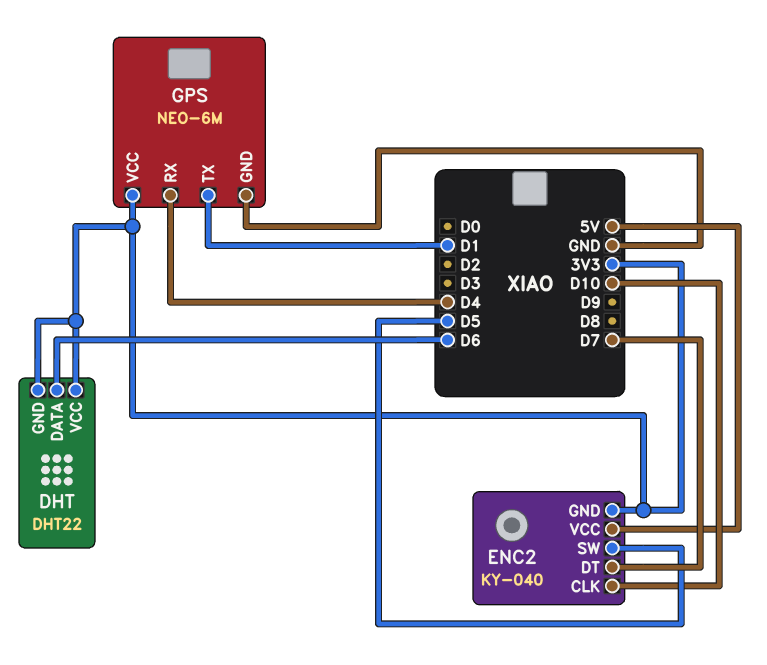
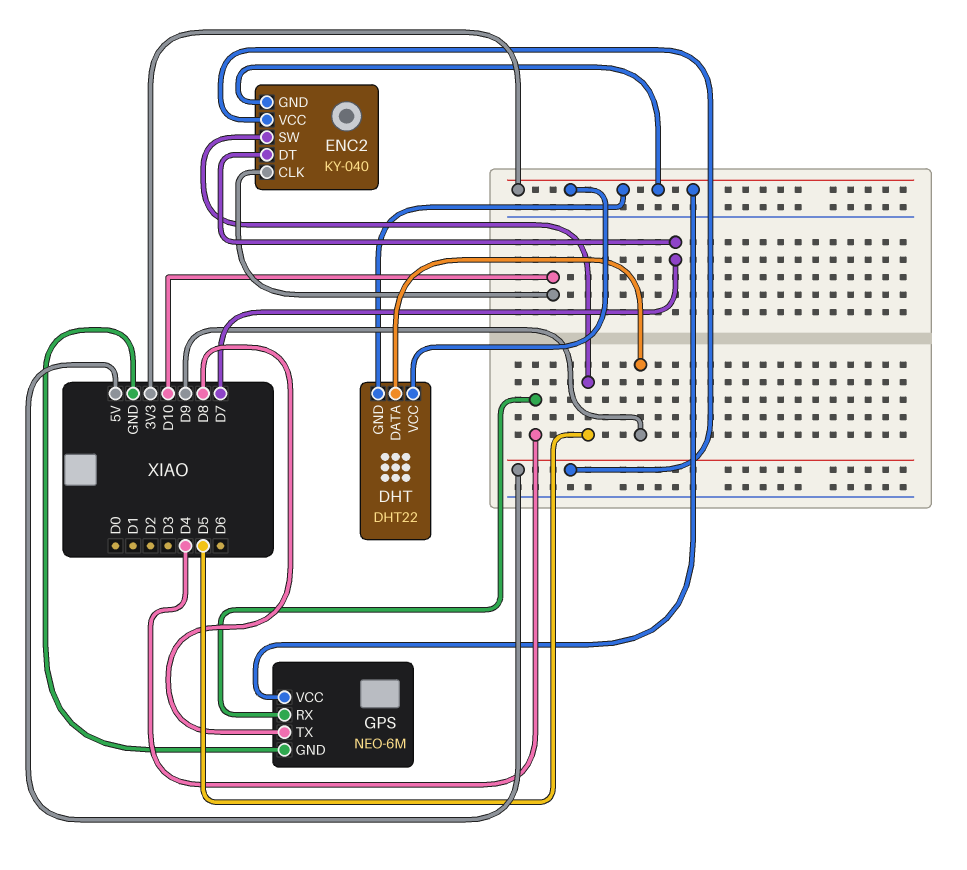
DHT pin DATA: D6 -> D9
GPS pin TX: D1 -> D8

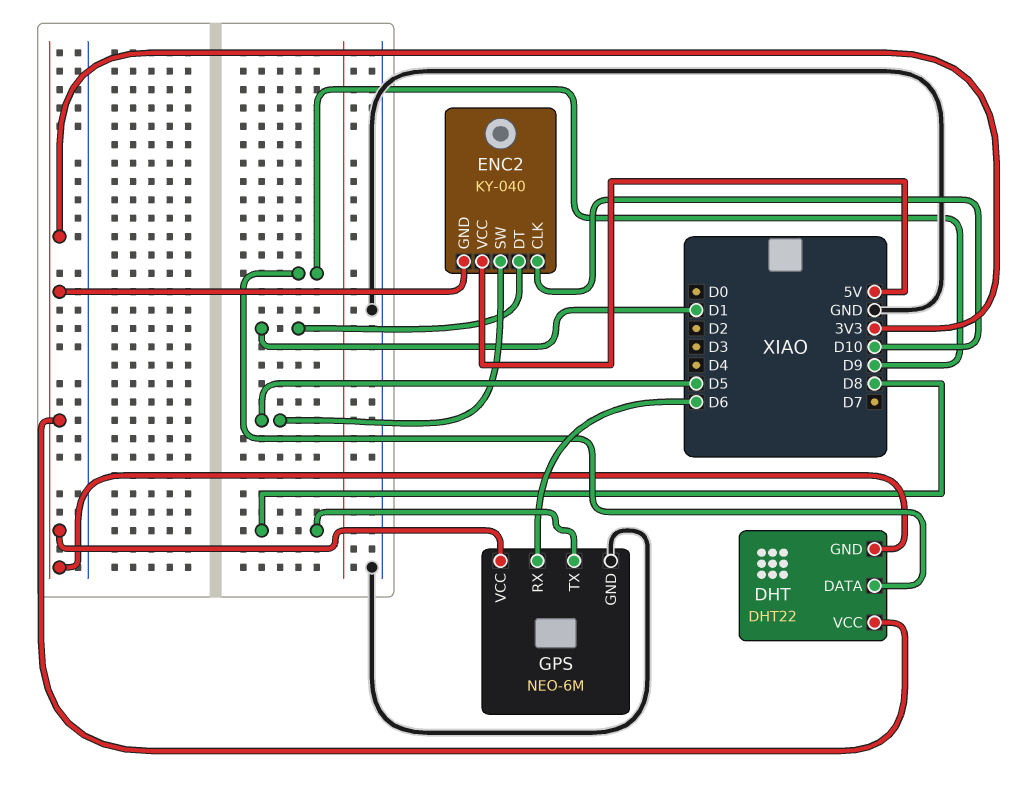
ENC2 pin DT: D7 -> D1
GPS pin RX: D4 -> D6

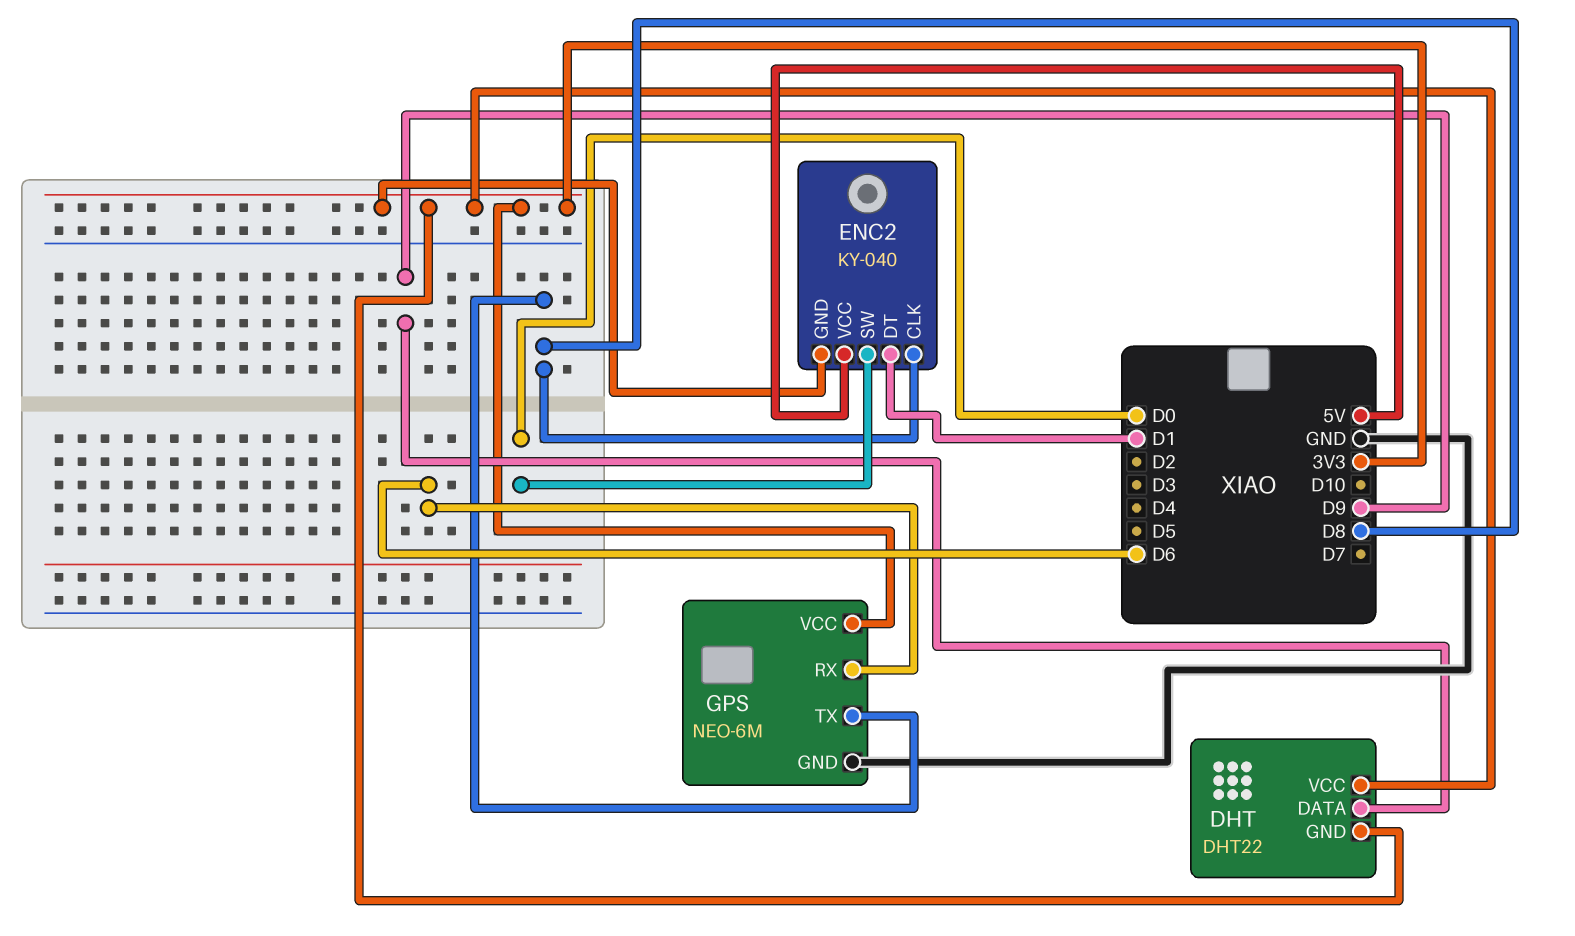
ENC2 pin CLK: D10 -> D8
ENC2 pin SW: D5 -> D0

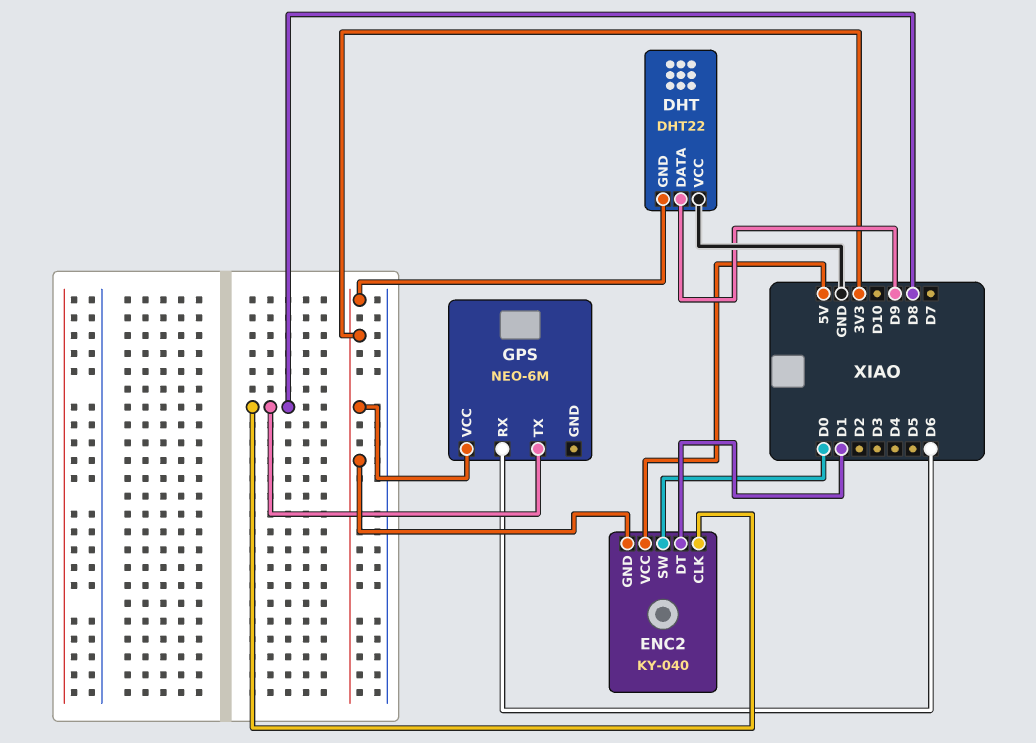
DHT pin VCC: 3V3 -> GND
GPS pin GND: GND -> none

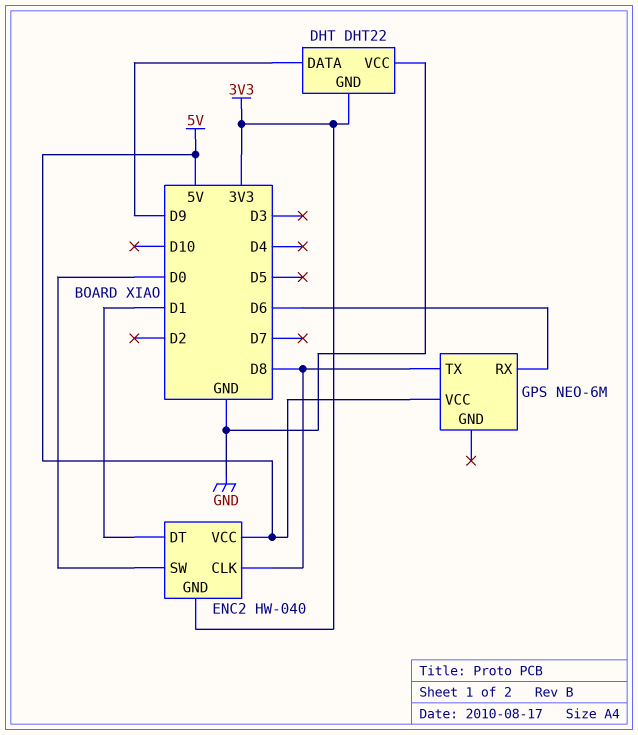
ENC2: KY-040 -> HW-040
GPS pin VCC: 3V3 -> 5V

